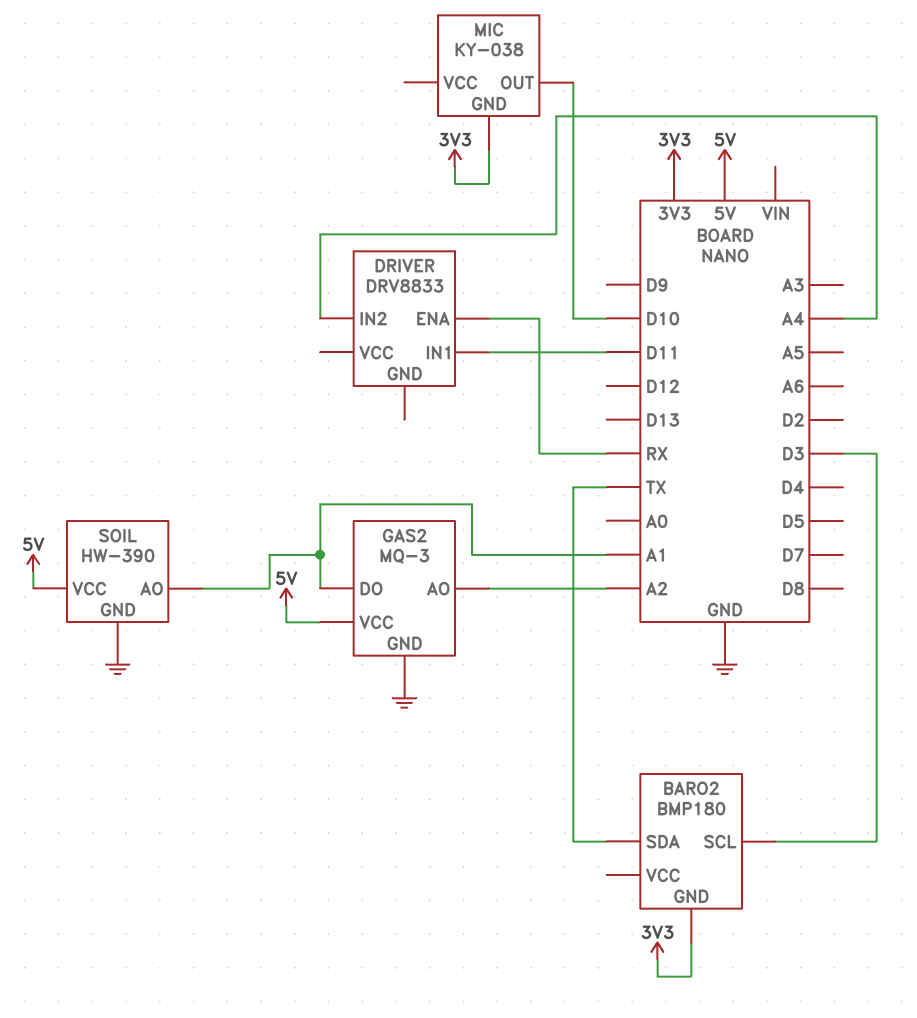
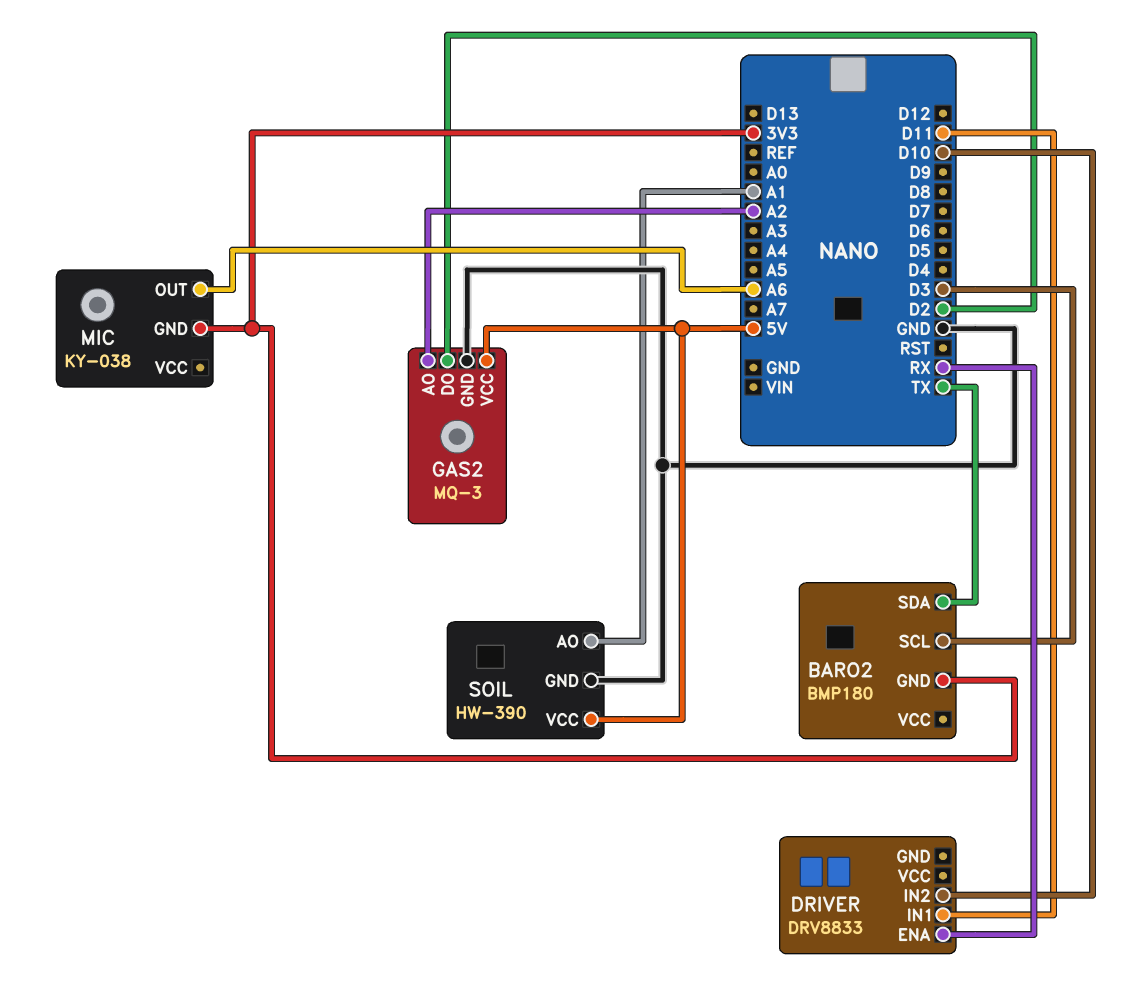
DRIVER pin IN2: A4 -> D10
GAS2 pin DO: A1 -> D2
MIC pin OUT: D10 -> A6

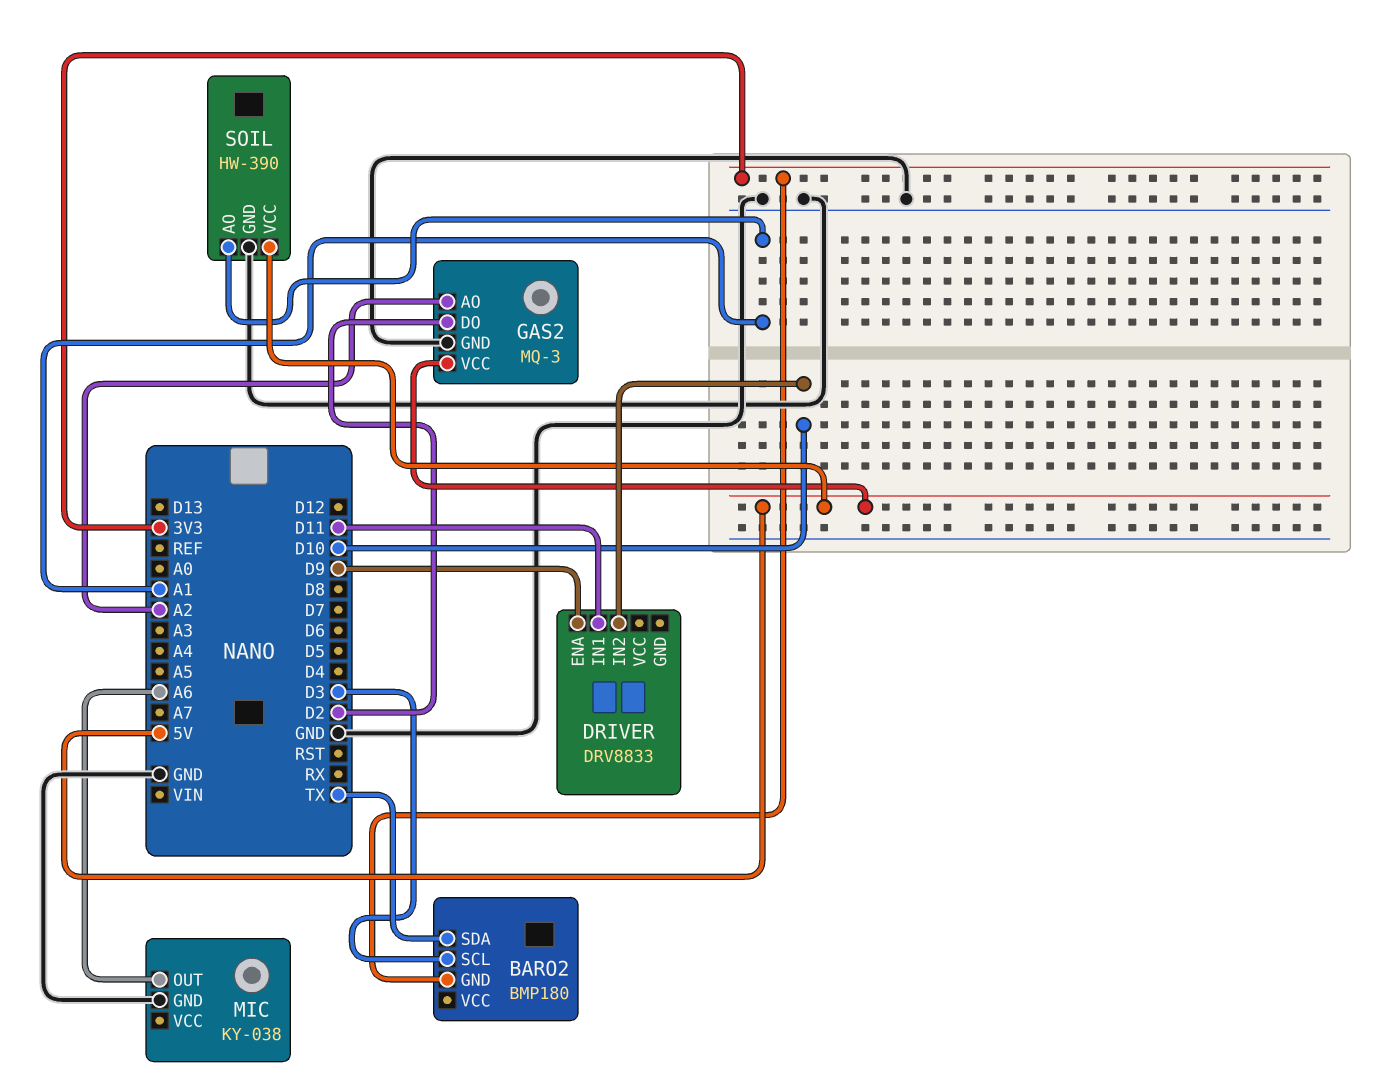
DRIVER pin ENA: RX -> D9
MIC pin GND: 3V3 -> GND

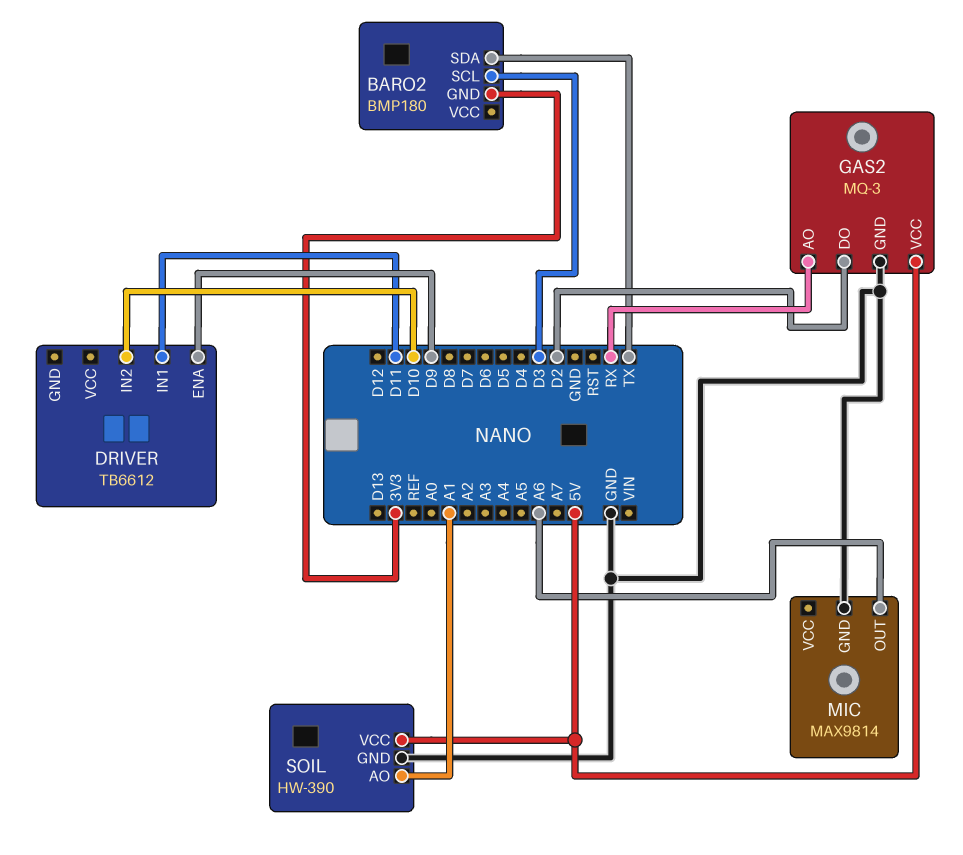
DRIVER: DRV8833 -> TB6612
GAS2 pin AO: A2 -> RX
MIC: KY-038 -> MAX9814

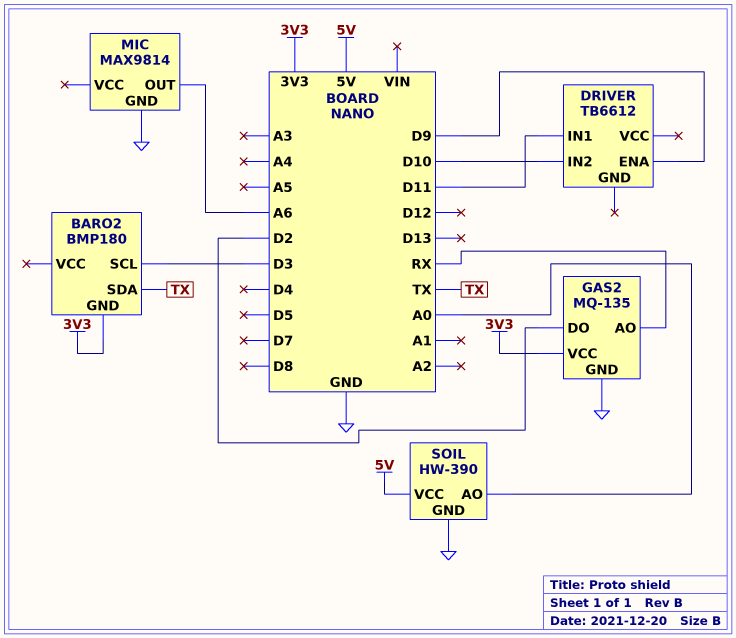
GAS2: MQ-3 -> MQ-135
GAS2 pin VCC: 5V -> 3V3
SOIL pin AO: A1 -> A0

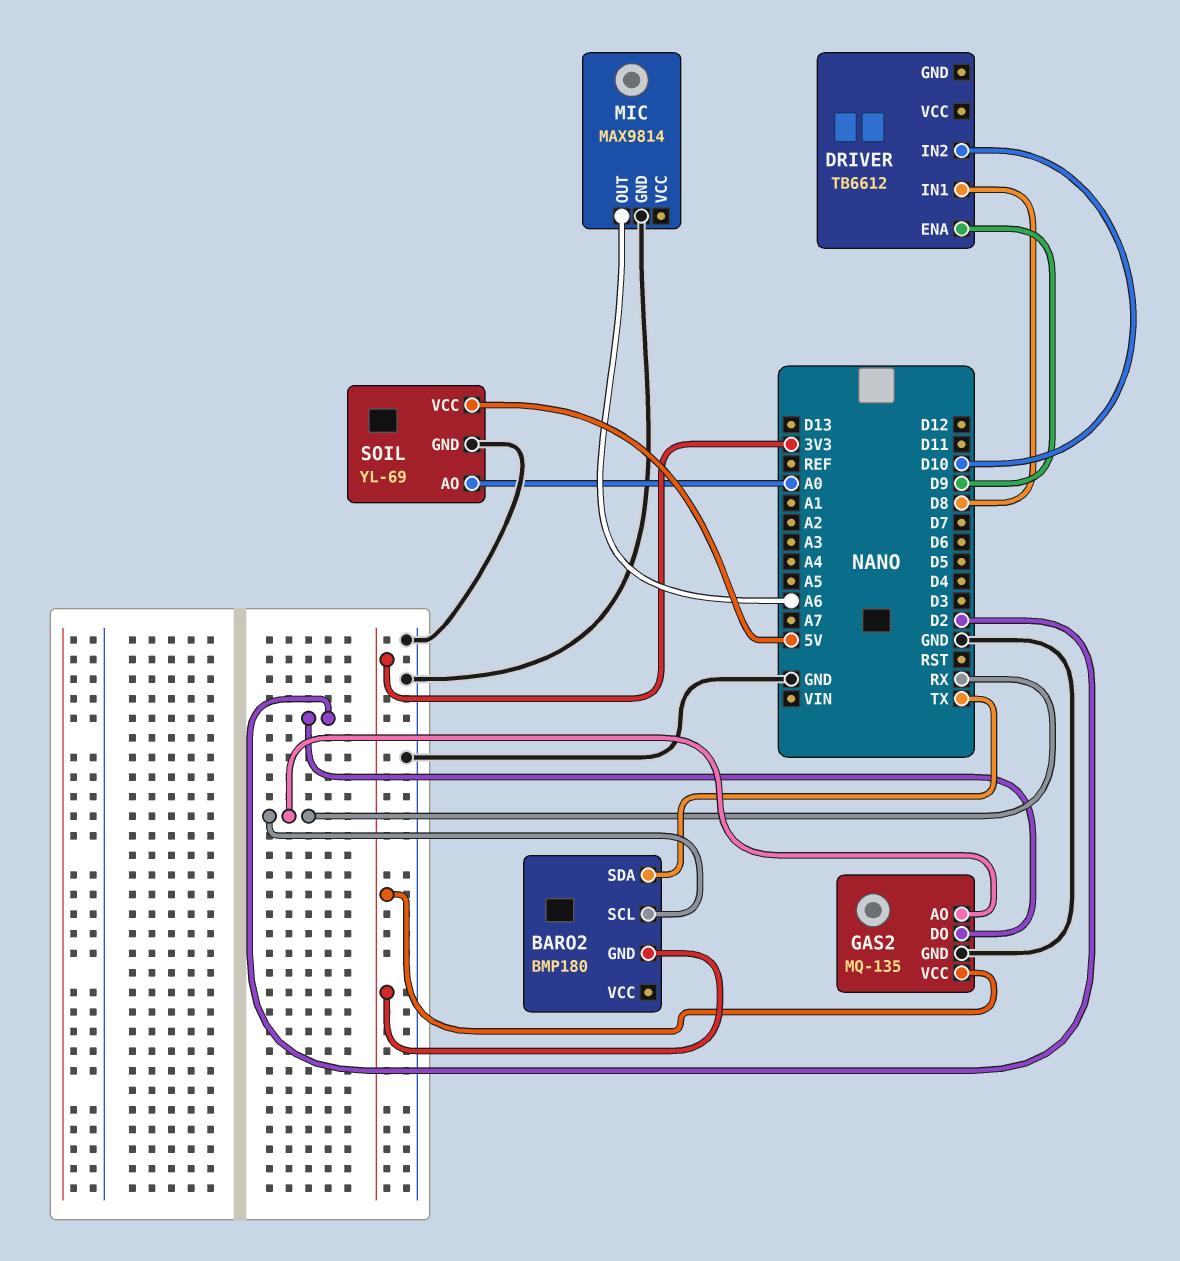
BARO2 pin SCL: D3 -> RX
DRIVER pin IN1: D11 -> D8
SOIL: HW-390 -> YL-69

